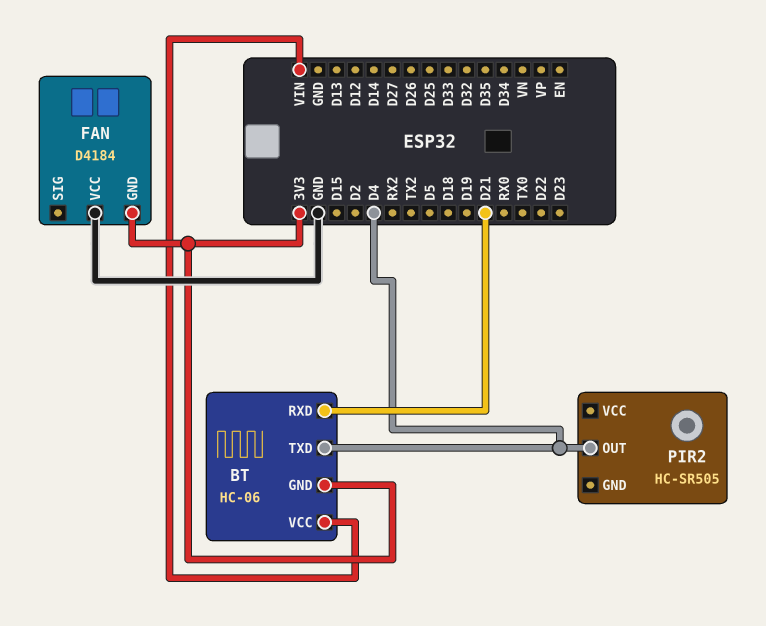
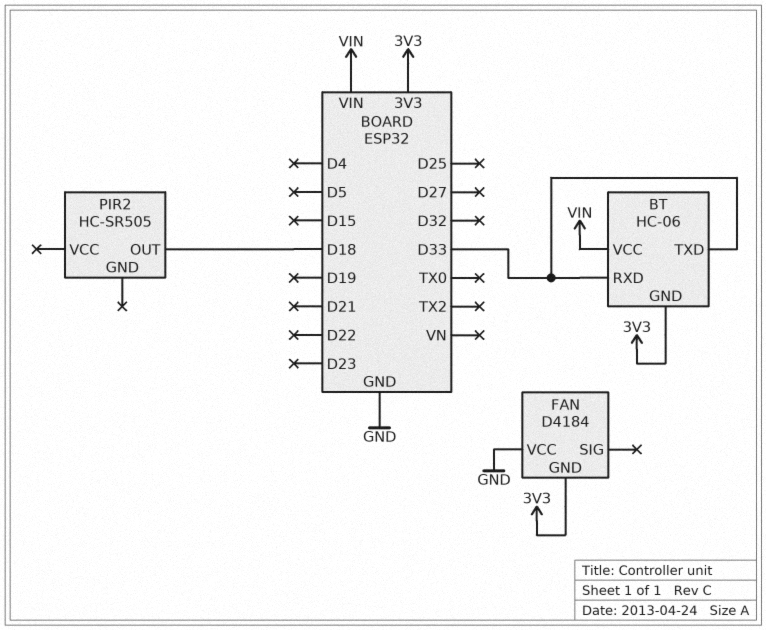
BT pin RXD: D21 -> D33
BT pin TXD: D4 -> D33
PIR2 pin OUT: D4 -> D18

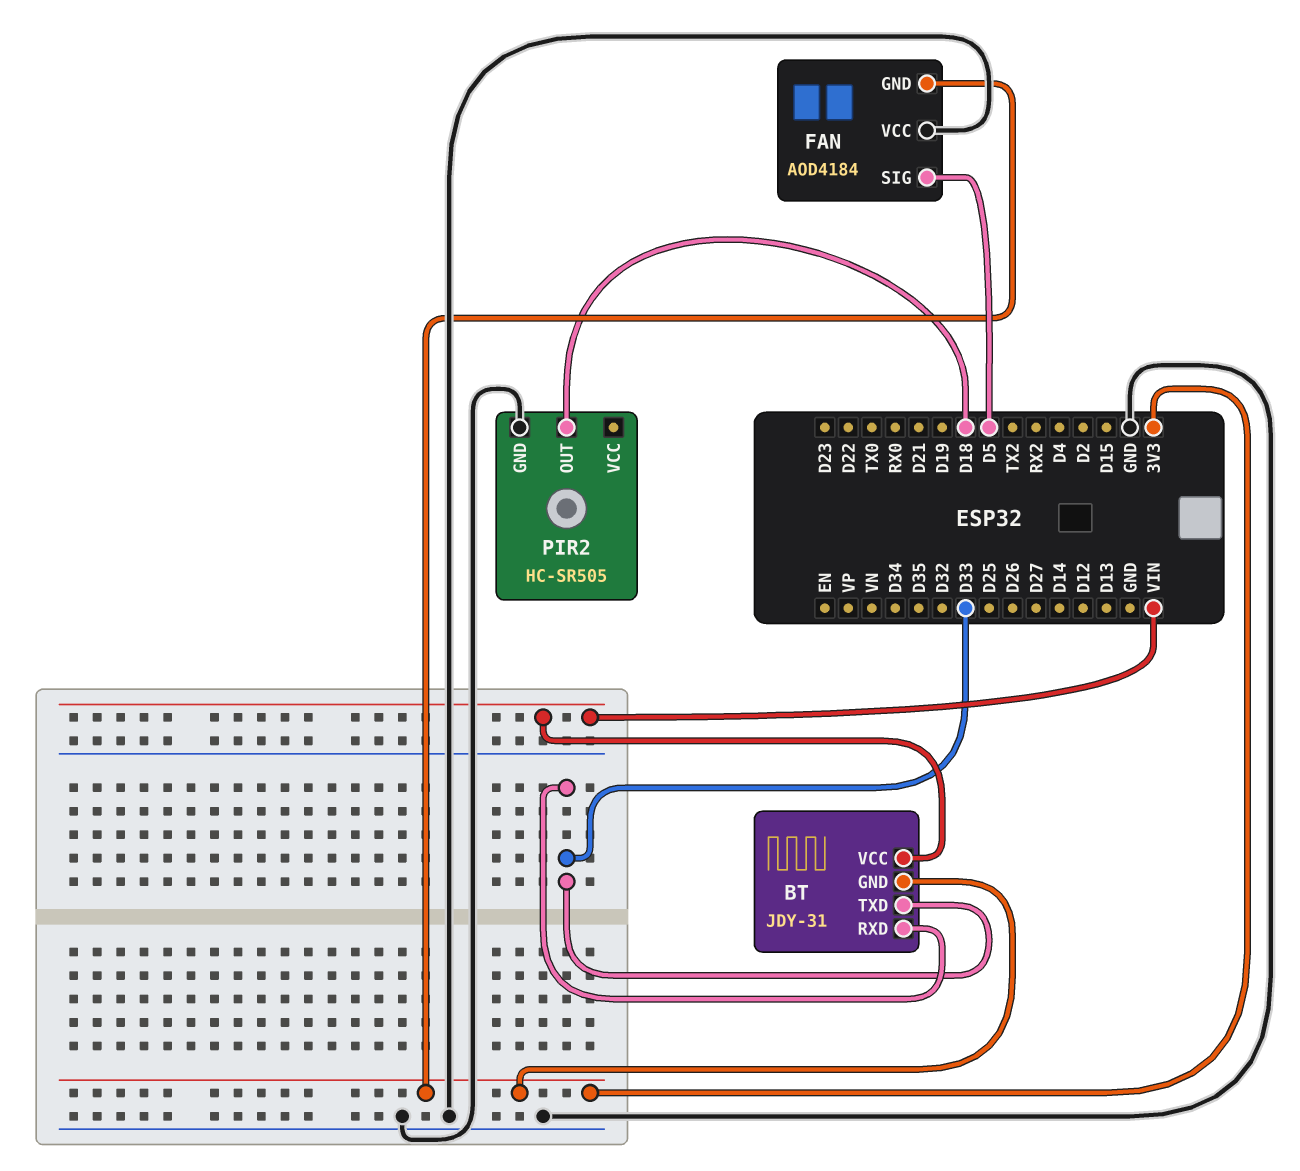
BT: HC-06 -> JDY-31
FAN: D4184 -> AOD4184
FAN pin SIG: none -> D5
PIR2 pin GND: none -> GND

